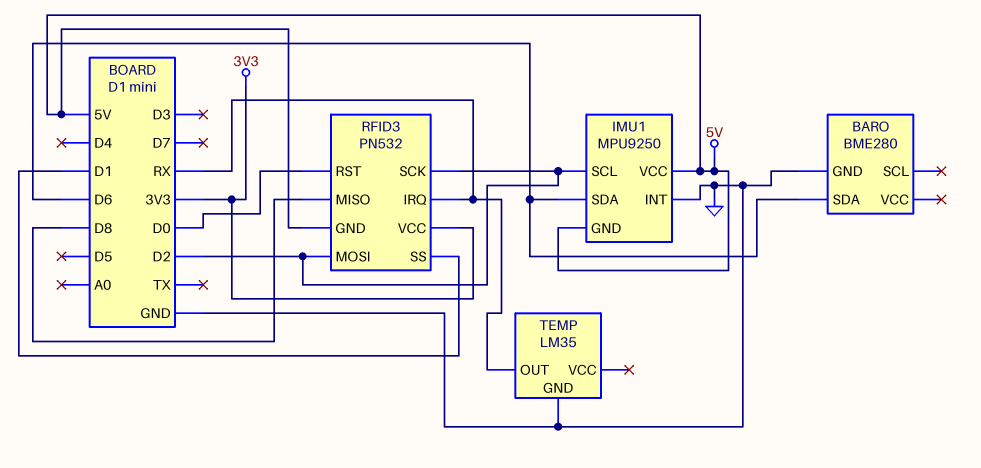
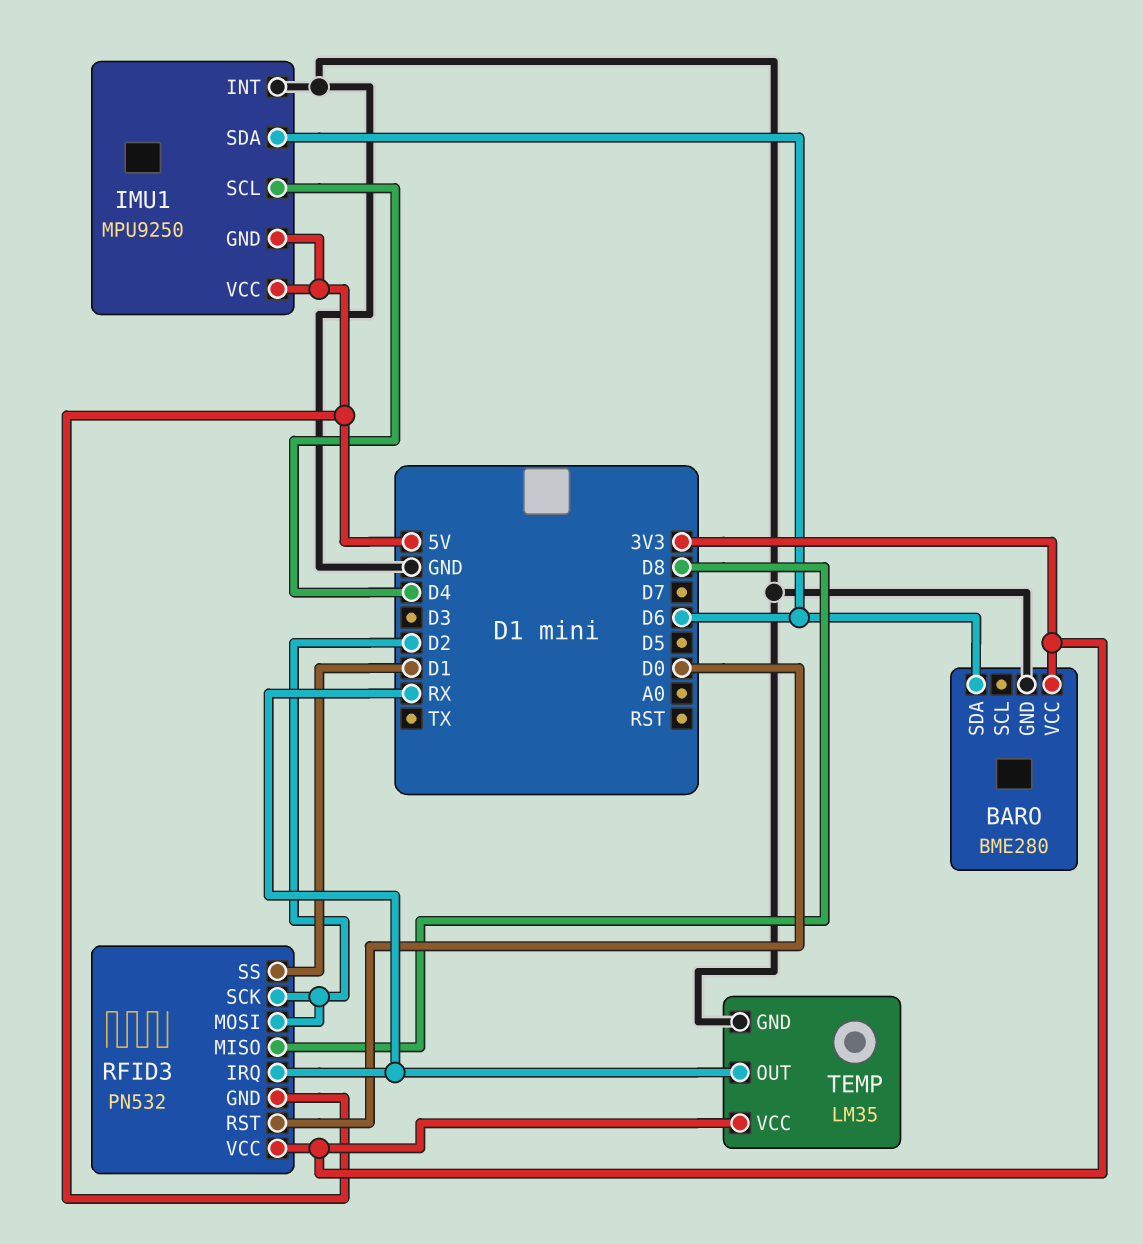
BARO pin VCC: none -> 3V3
IMU1 pin SCL: D2 -> D4
TEMP pin VCC: none -> 3V3

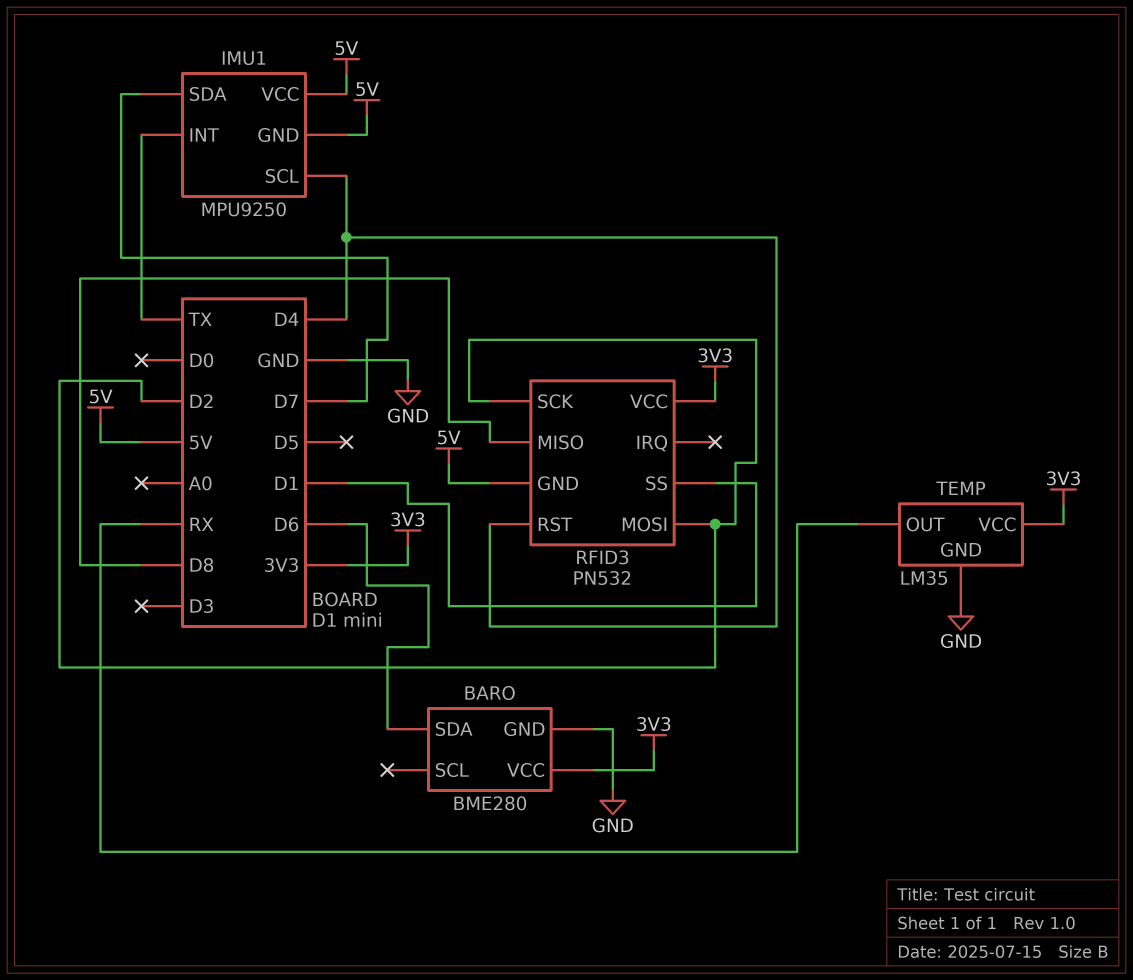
IMU1 pin INT: GND -> TX
IMU1 pin SDA: D6 -> D7
RFID3 pin IRQ: RX -> none
RFID3 pin RST: D0 -> D4

